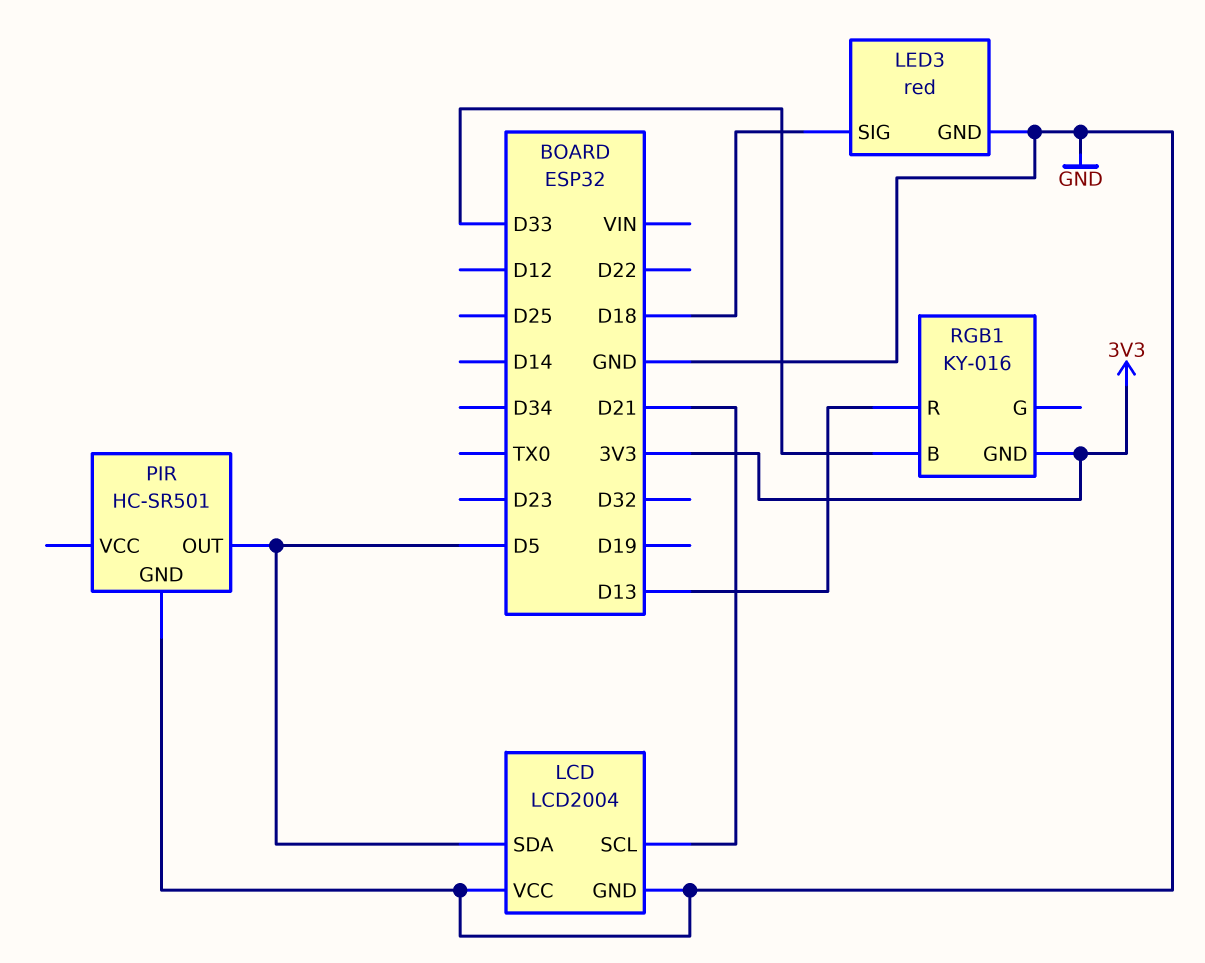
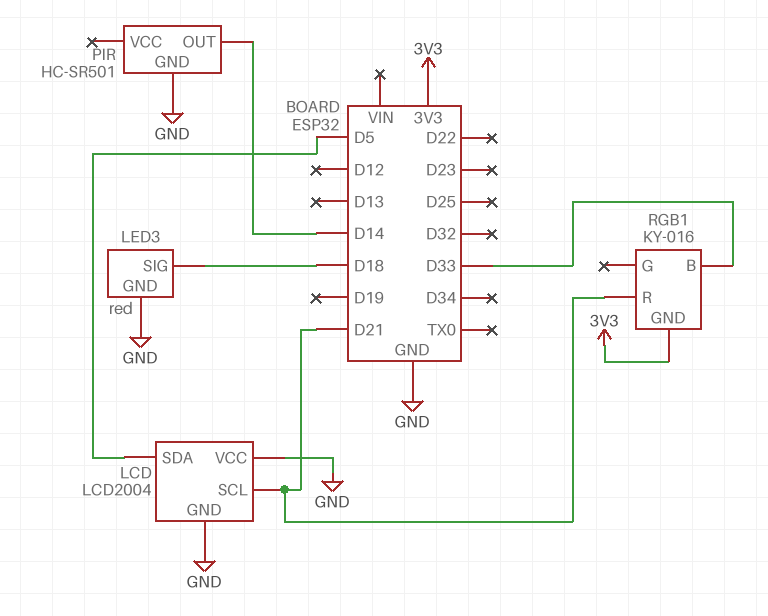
PIR pin OUT: D5 -> D14
RGB1 pin R: D13 -> D21

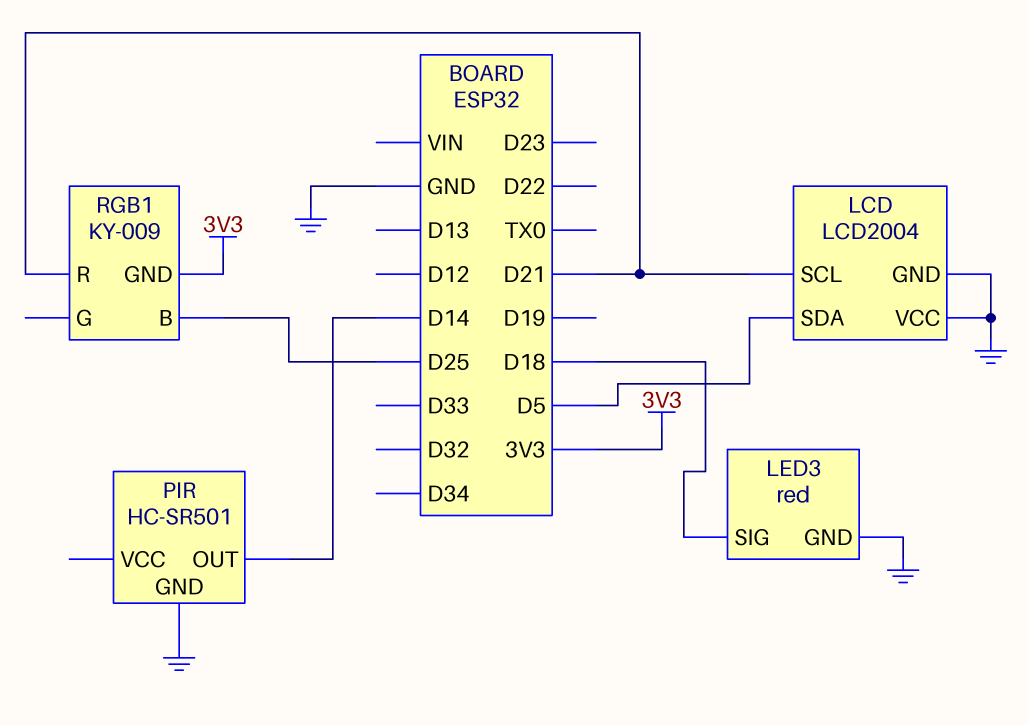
RGB1: KY-016 -> KY-009
RGB1 pin B: D33 -> D25

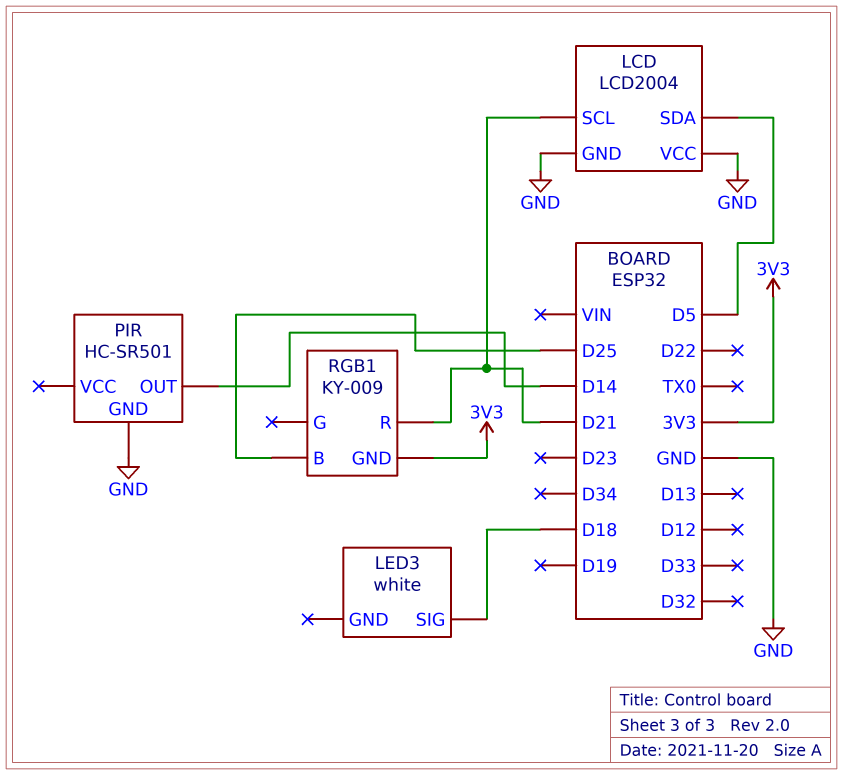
LED3: red -> white
LED3 pin GND: GND -> none

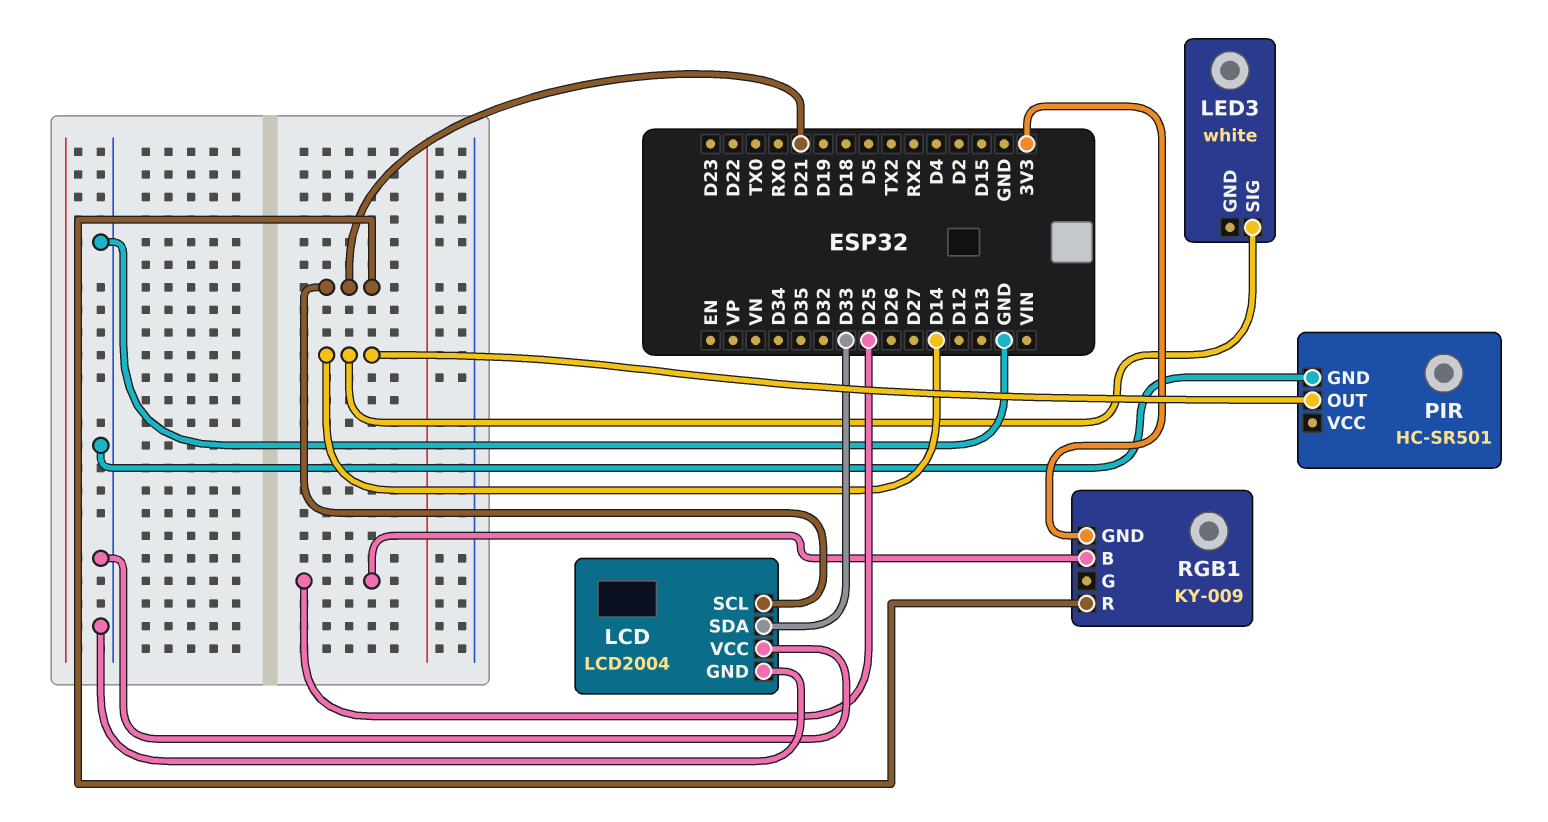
LCD pin SDA: D5 -> D33
LED3 pin SIG: D18 -> D14

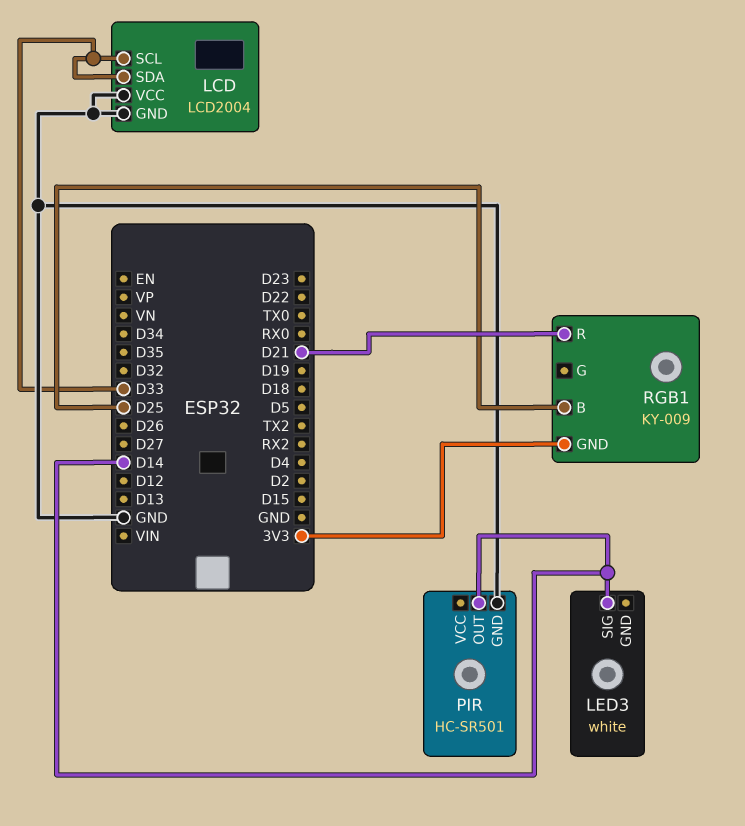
LCD pin SCL: D21 -> D33

